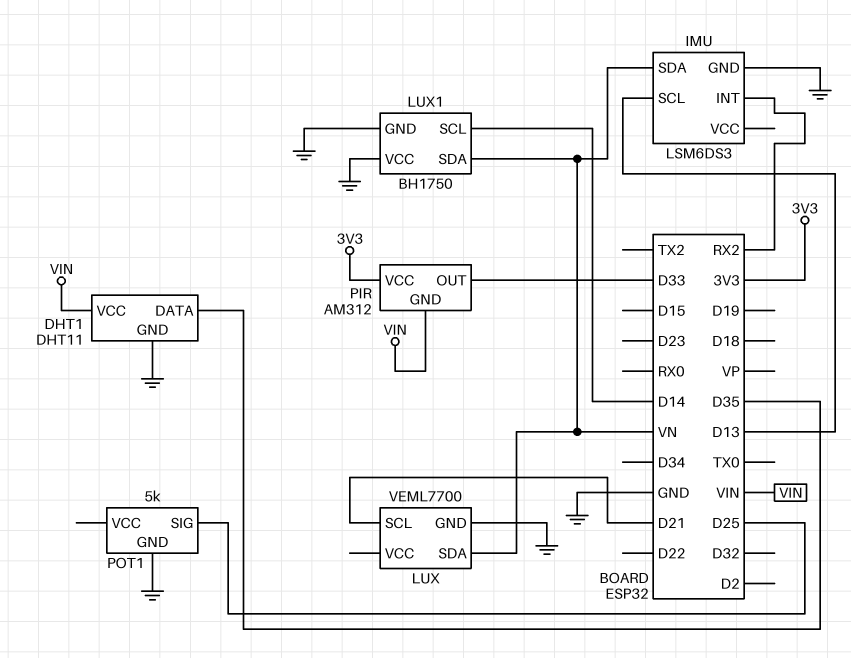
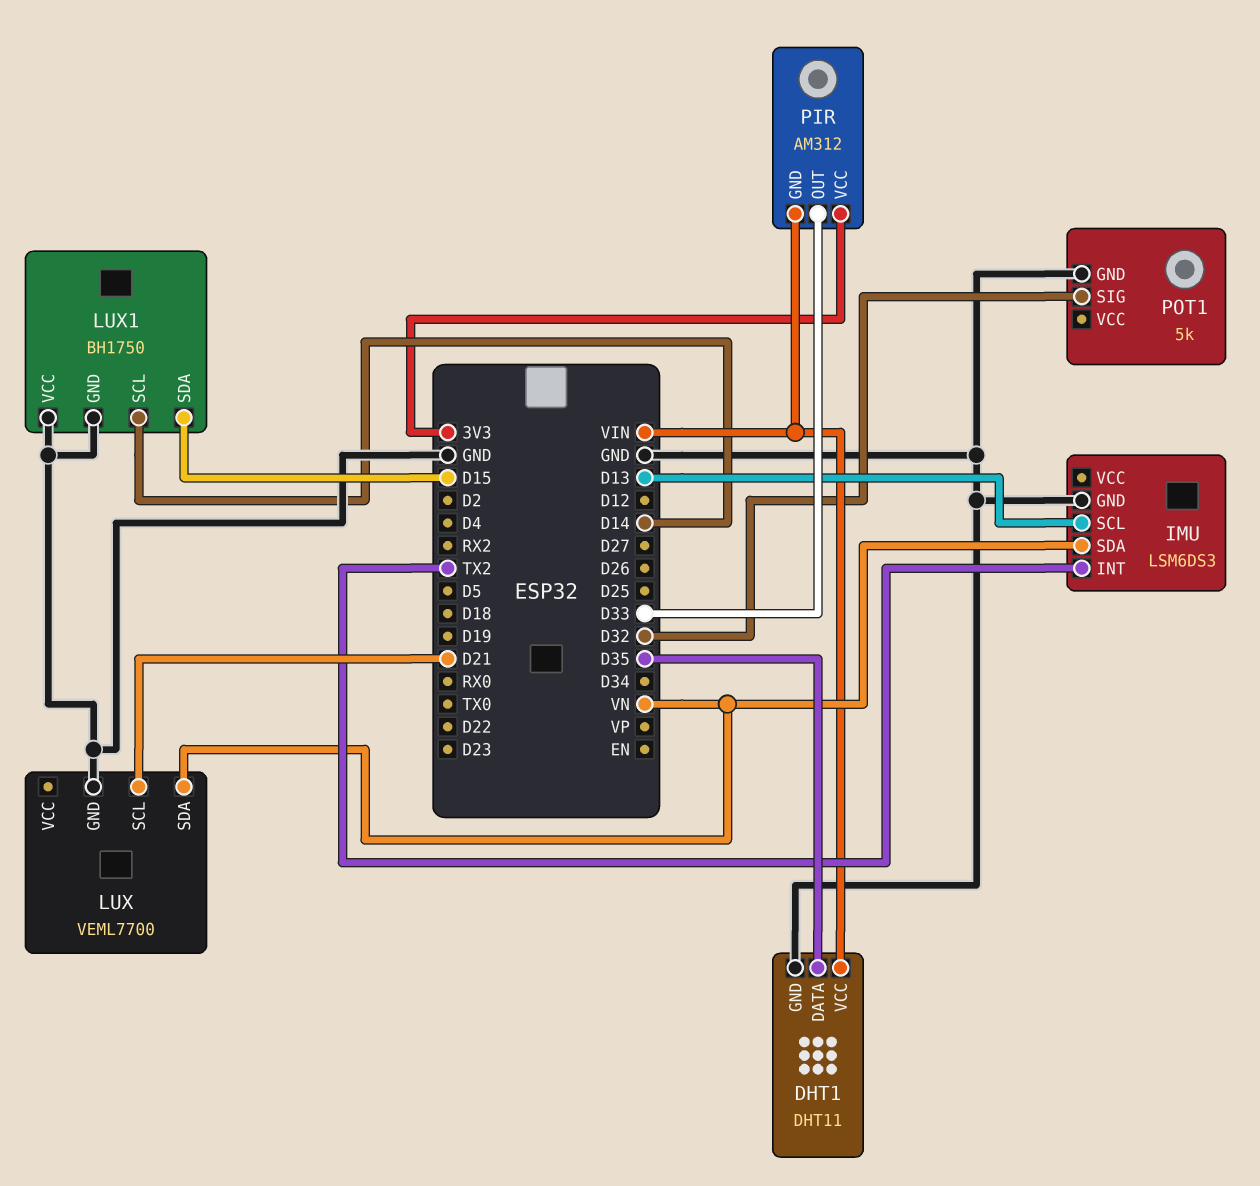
IMU pin INT: RX2 -> TX2
LUX1 pin SDA: VN -> D15
POT1 pin SIG: D25 -> D32

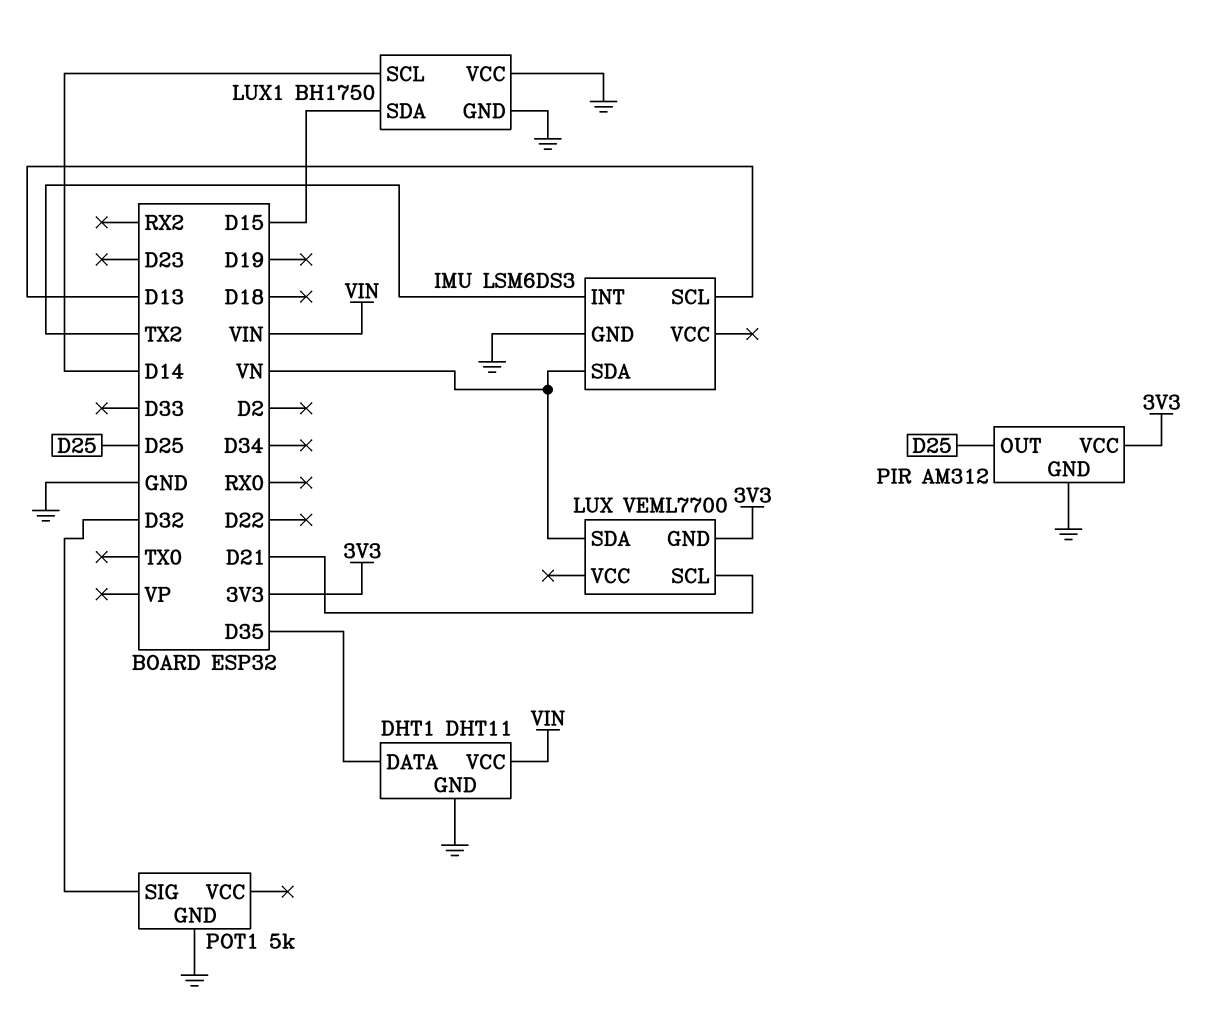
LUX pin GND: GND -> 3V3
PIR pin GND: VIN -> GND
PIR pin OUT: D33 -> D25

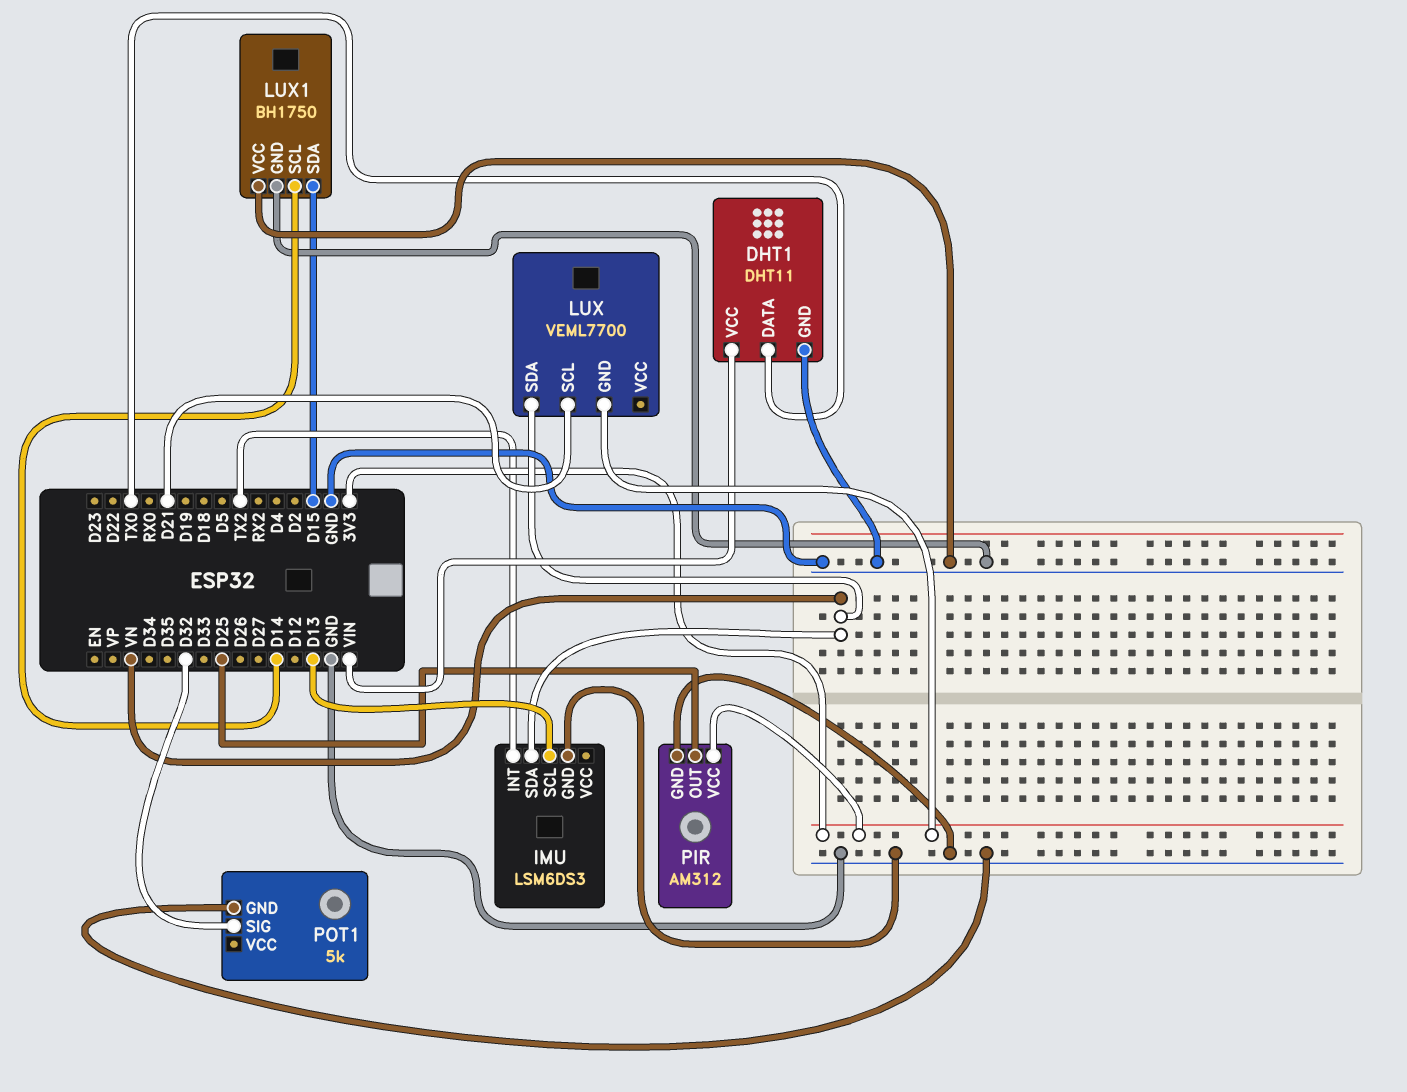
DHT1 pin DATA: D35 -> TX0

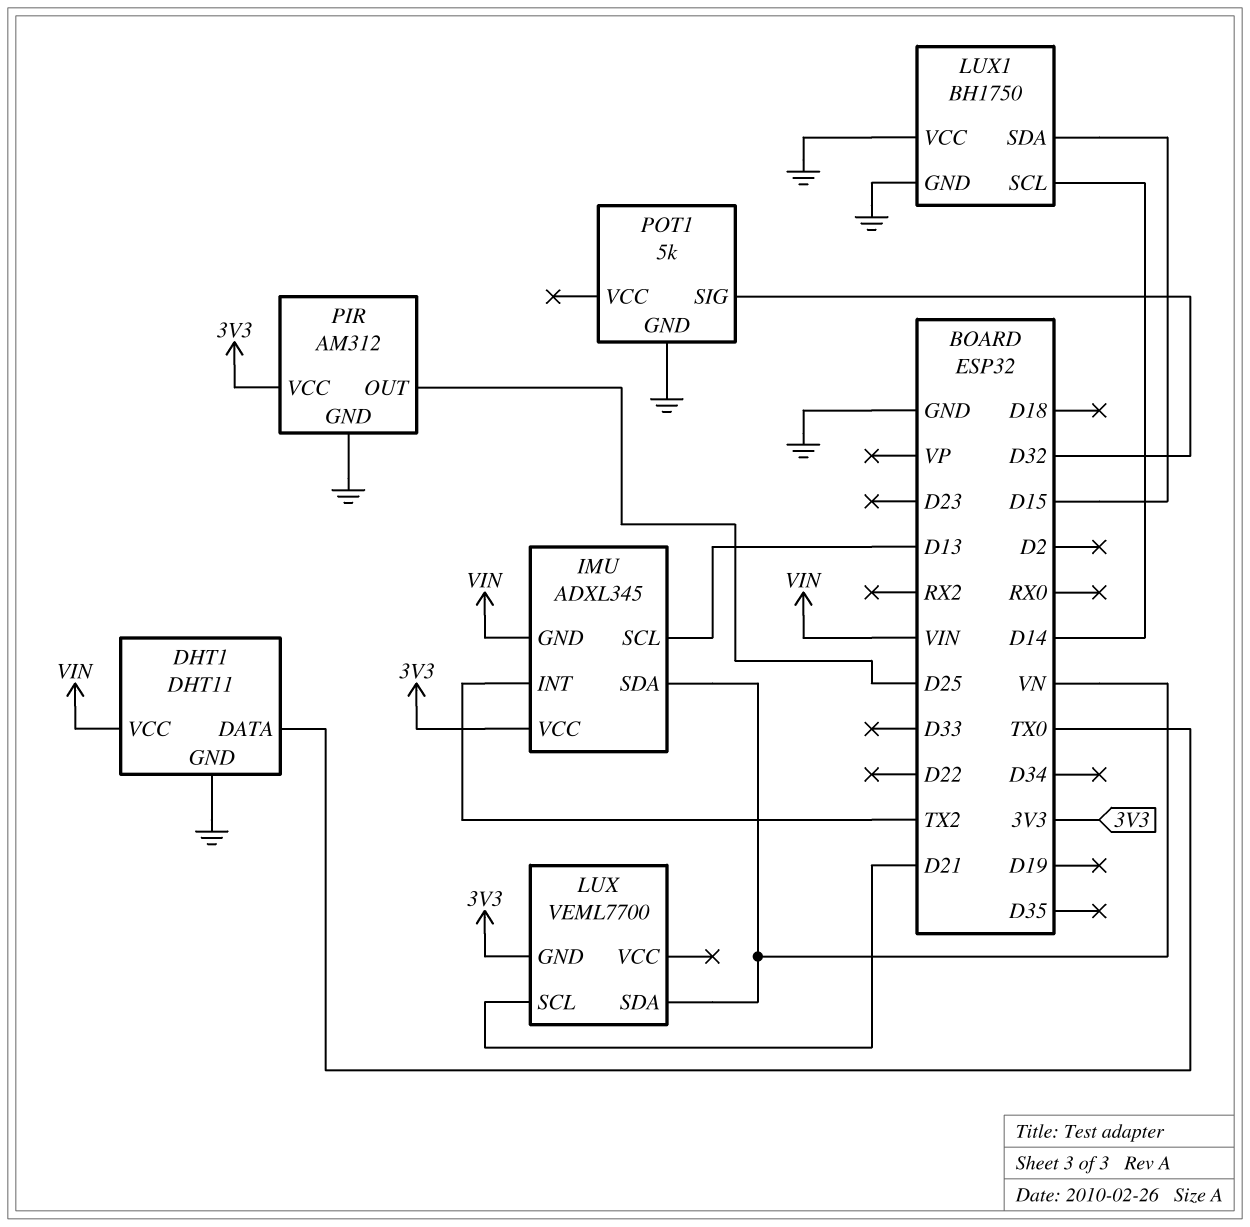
IMU: LSM6DS3 -> ADXL345
IMU pin GND: GND -> VIN
IMU pin VCC: none -> 3V3

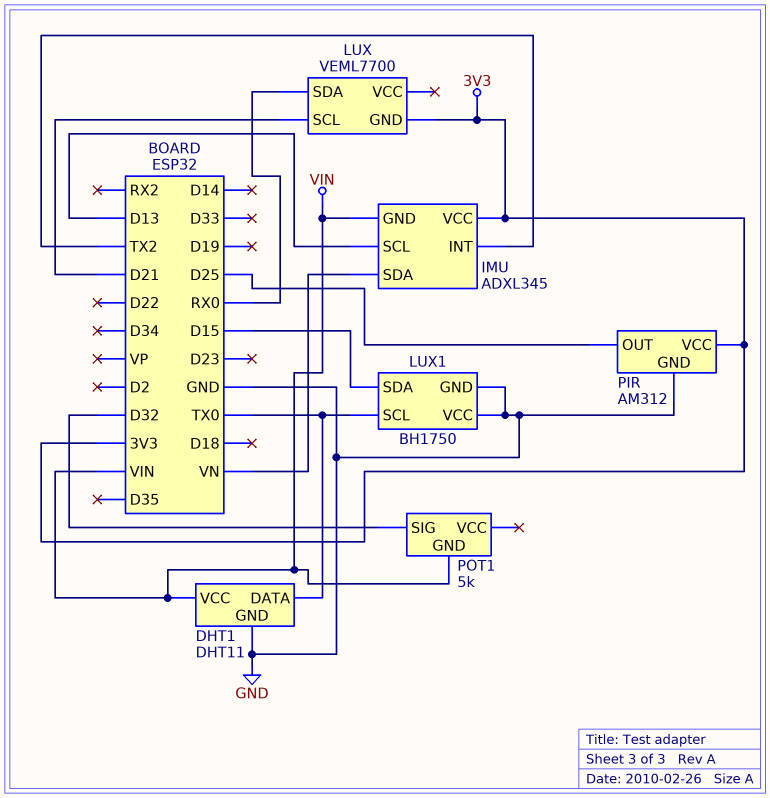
LUX pin SDA: VN -> RX0
LUX1 pin SCL: D14 -> TX0
POT1 pin GND: GND -> VIN

